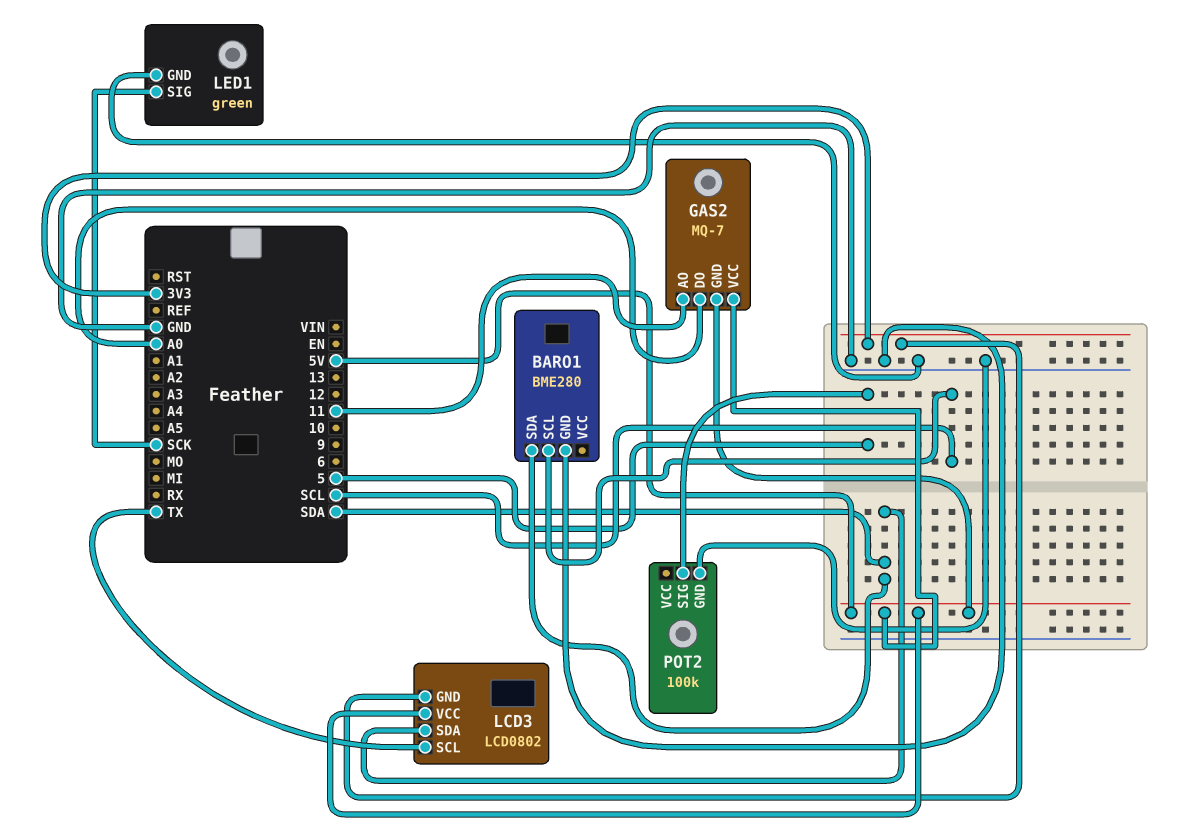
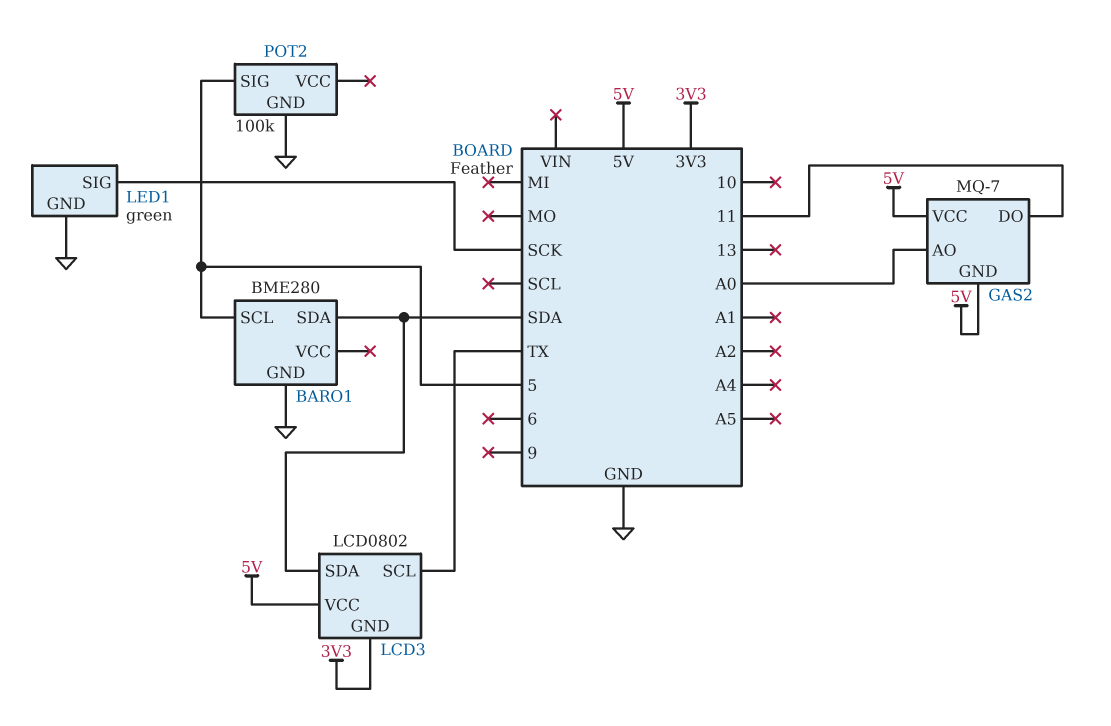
BARO1 pin SCL: SCL -> 5
GAS2 pin AO: 11 -> A0
GAS2 pin DO: A0 -> 11

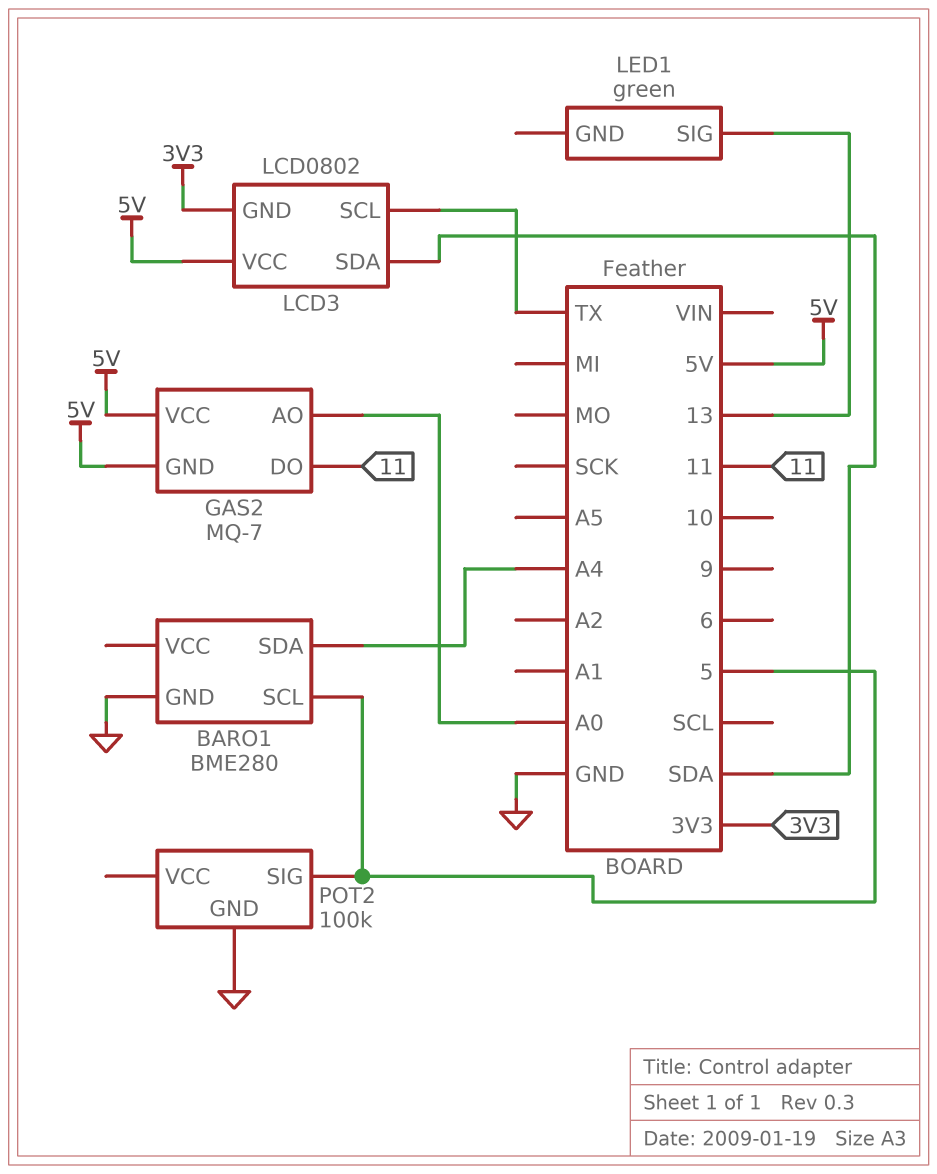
BARO1 pin SDA: SDA -> A4
LED1 pin GND: GND -> none
LED1 pin SIG: SCK -> 13

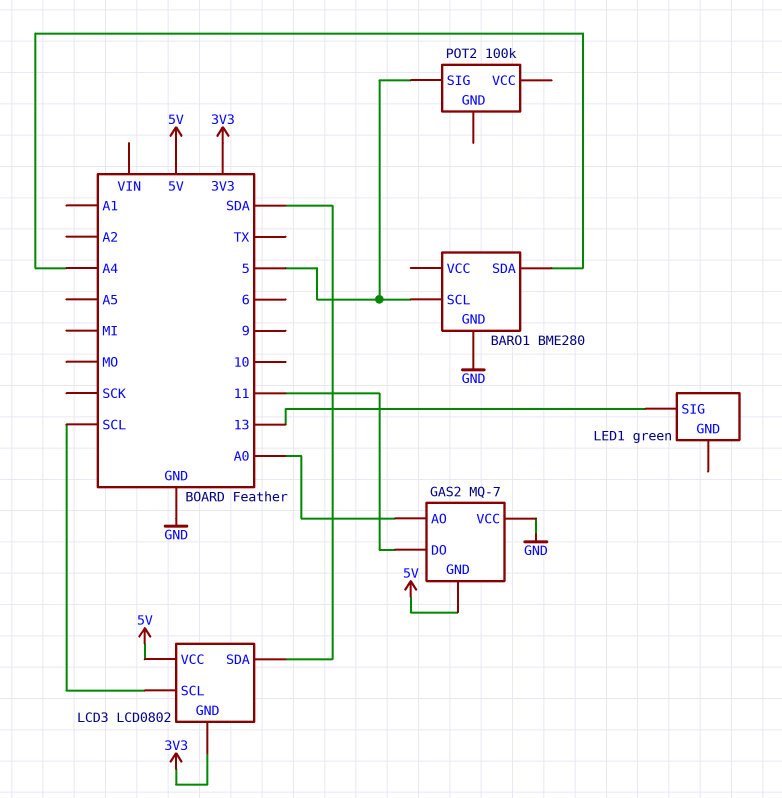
GAS2 pin VCC: 5V -> GND
LCD3 pin SCL: TX -> SCL
POT2 pin GND: GND -> none

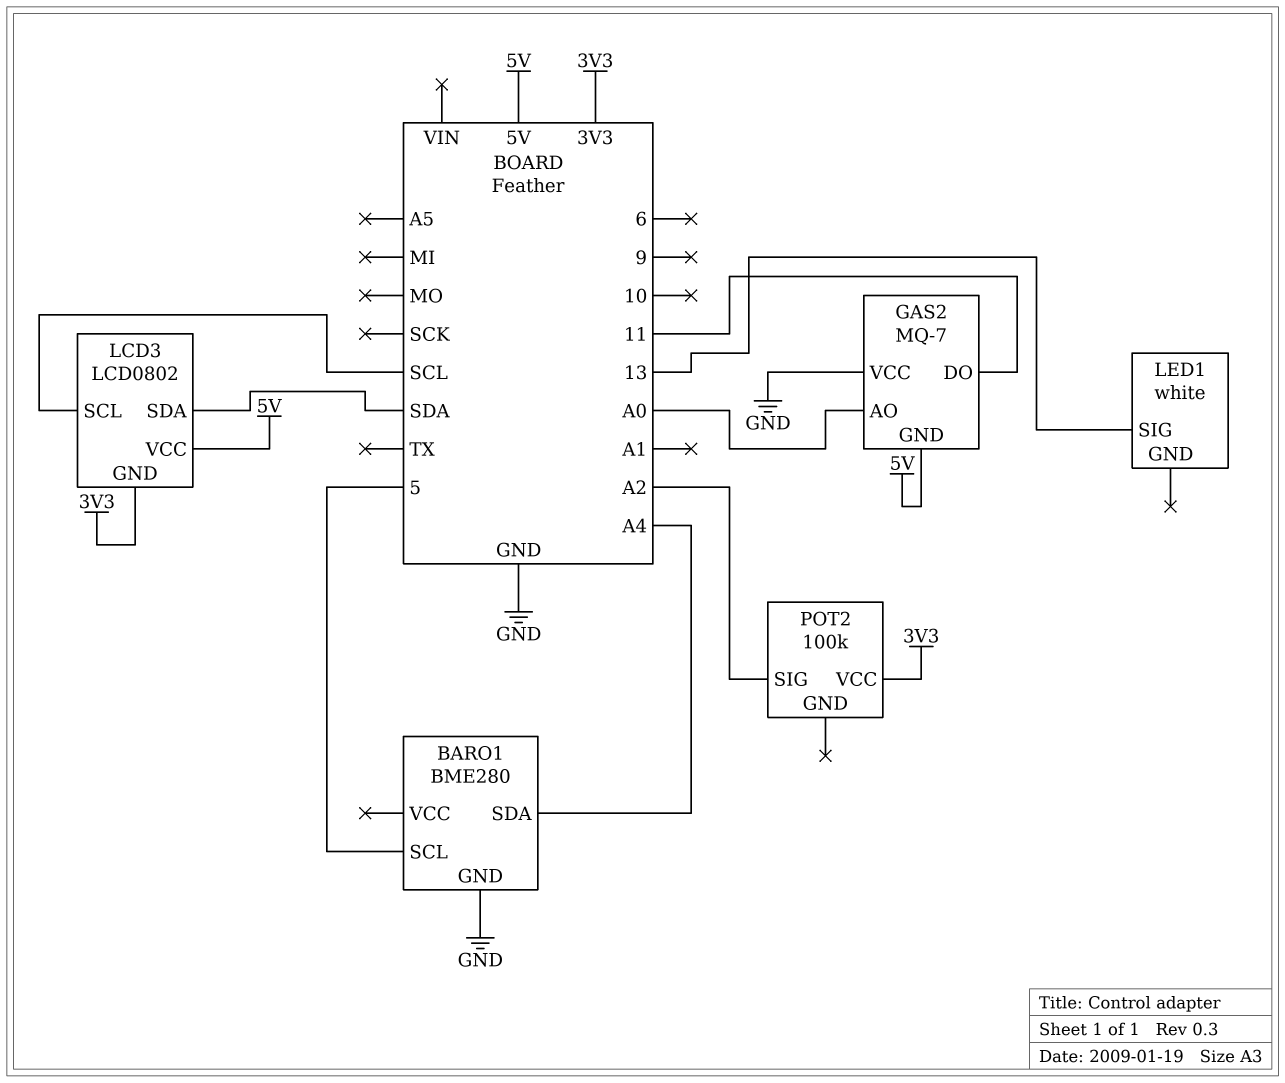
LED1: green -> white
POT2 pin SIG: 5 -> A2
POT2 pin VCC: none -> 3V3

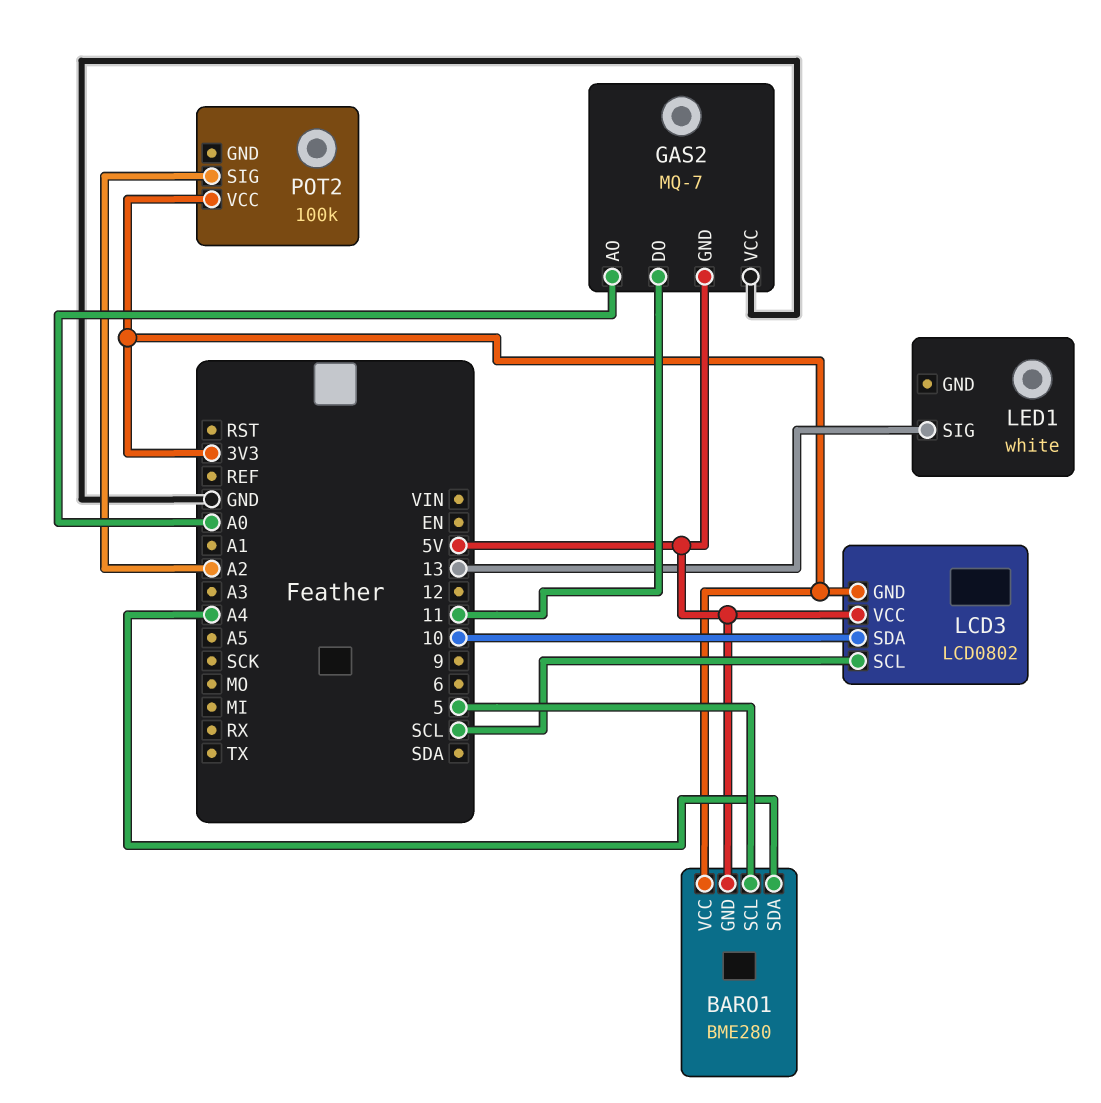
BARO1 pin GND: GND -> 5V
BARO1 pin VCC: none -> 3V3
LCD3 pin SDA: SDA -> 10

